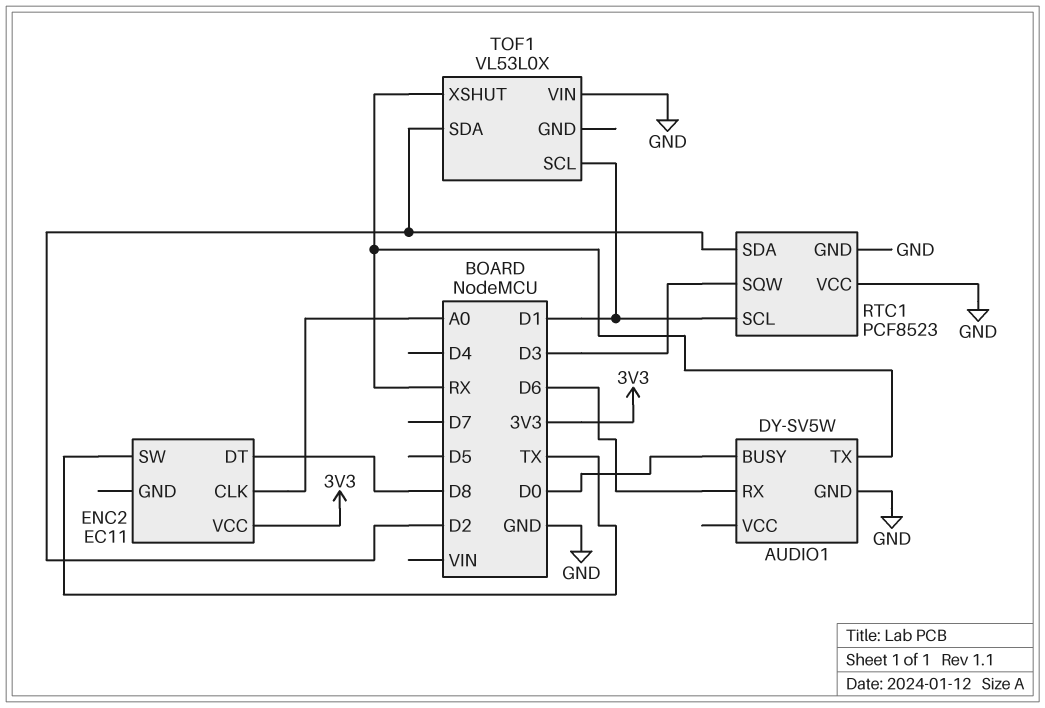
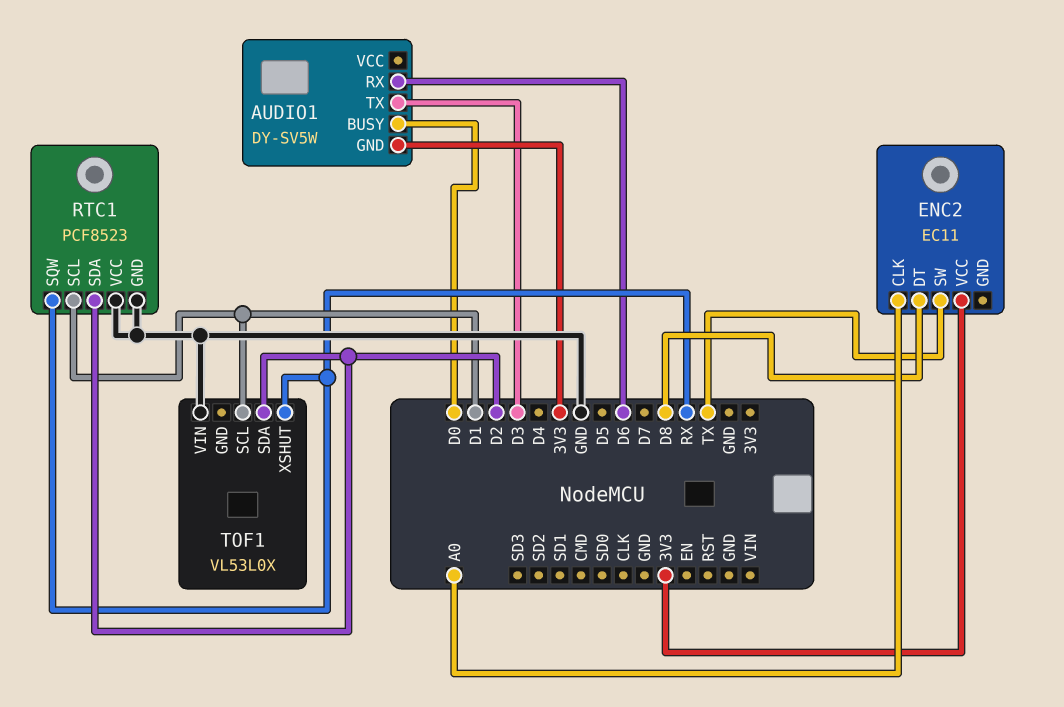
AUDIO1 pin GND: GND -> 3V3
AUDIO1 pin TX: RX -> D3
RTC1 pin SQW: D3 -> RX

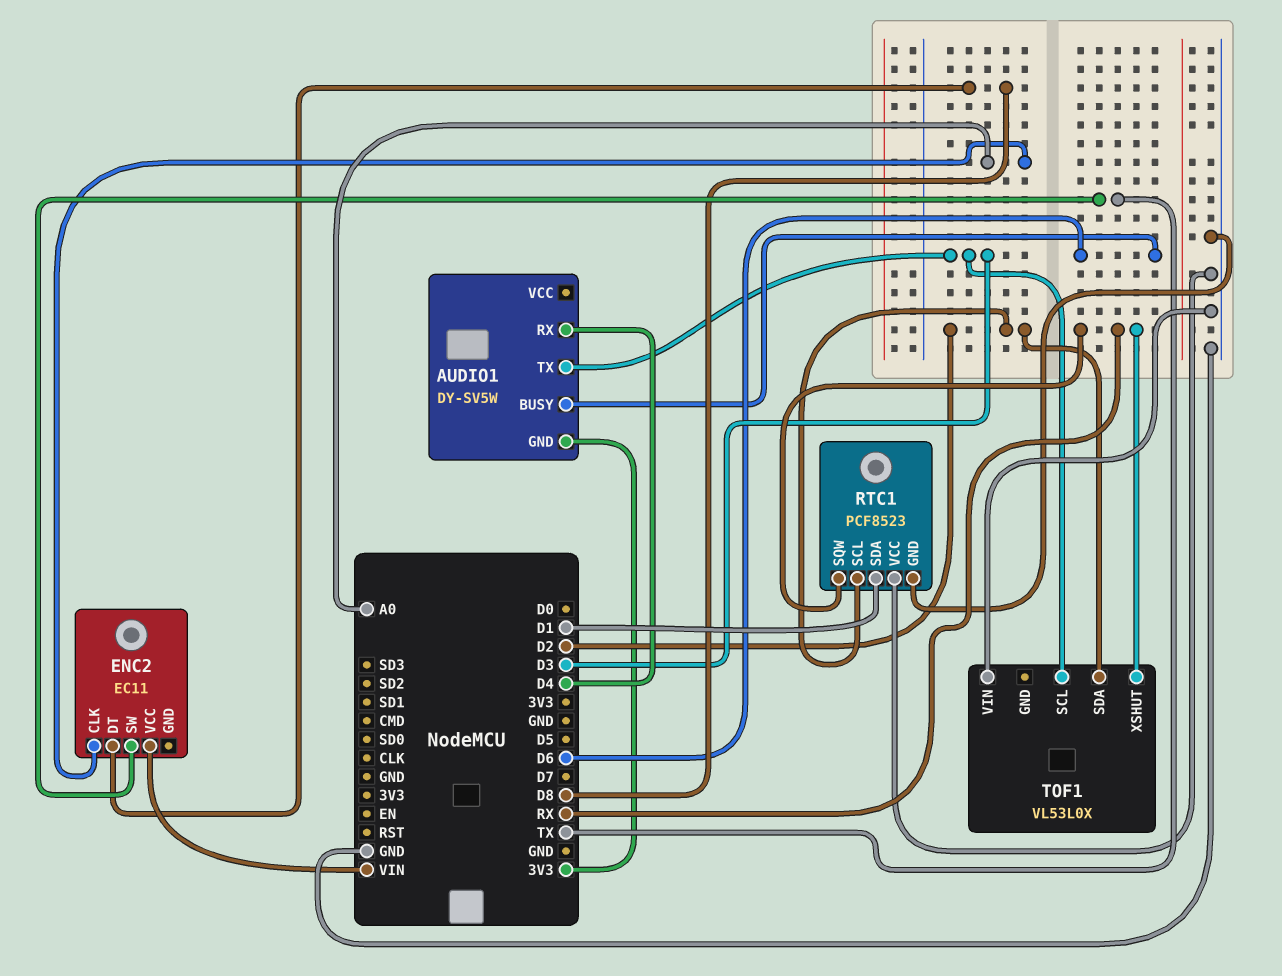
AUDIO1 pin BUSY: D0 -> D6
AUDIO1 pin RX: D6 -> D4
ENC2 pin VCC: 3V3 -> VIN
RTC1 pin SCL: D1 -> D2
RTC1 pin SDA: D2 -> D1
TOF1 pin SCL: D1 -> D3

